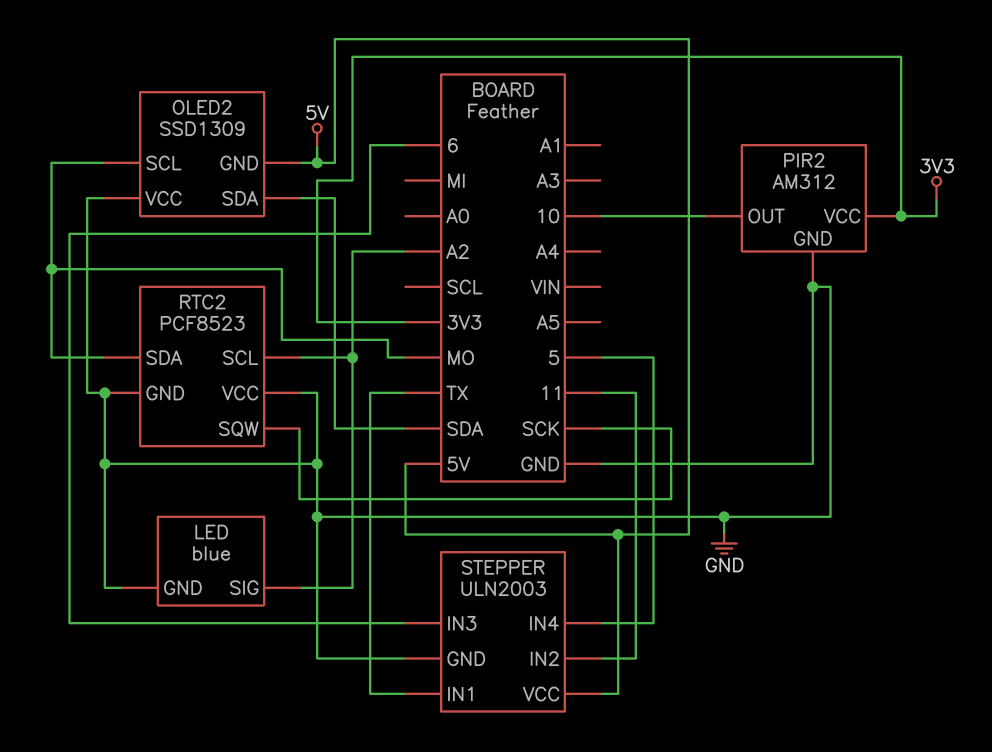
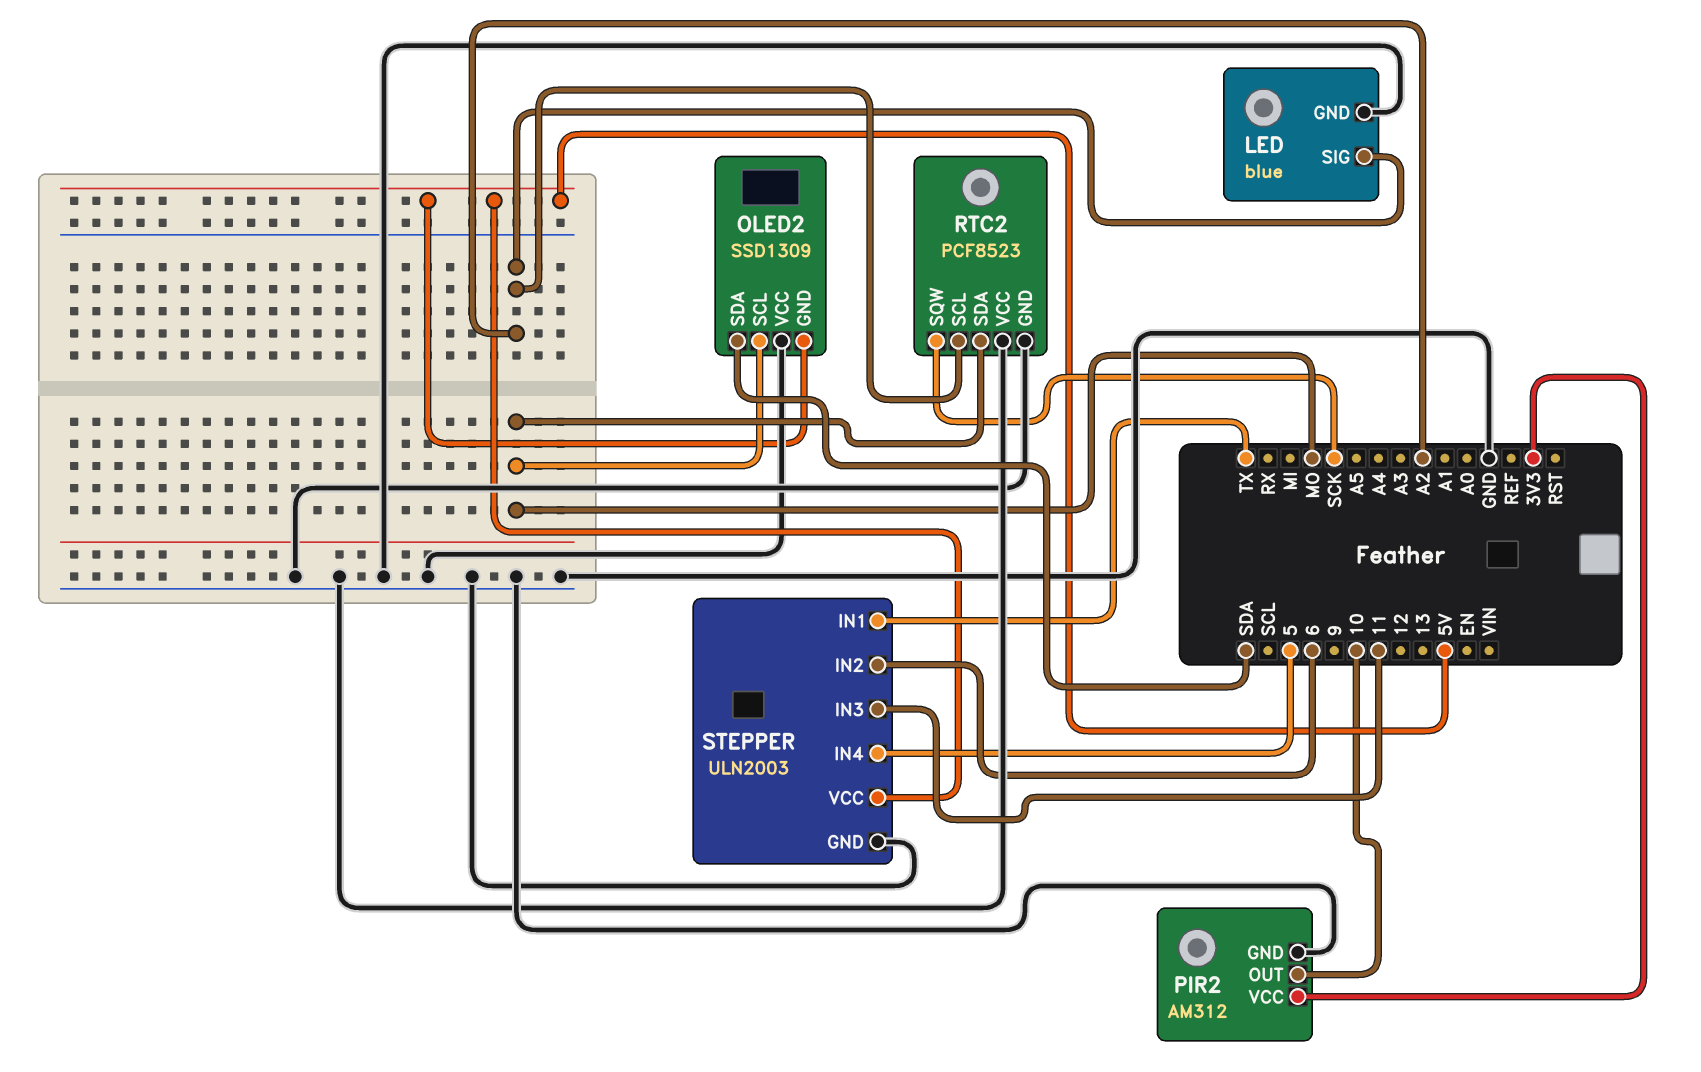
STEPPER pin IN2: 11 -> 6
STEPPER pin IN3: 6 -> 11

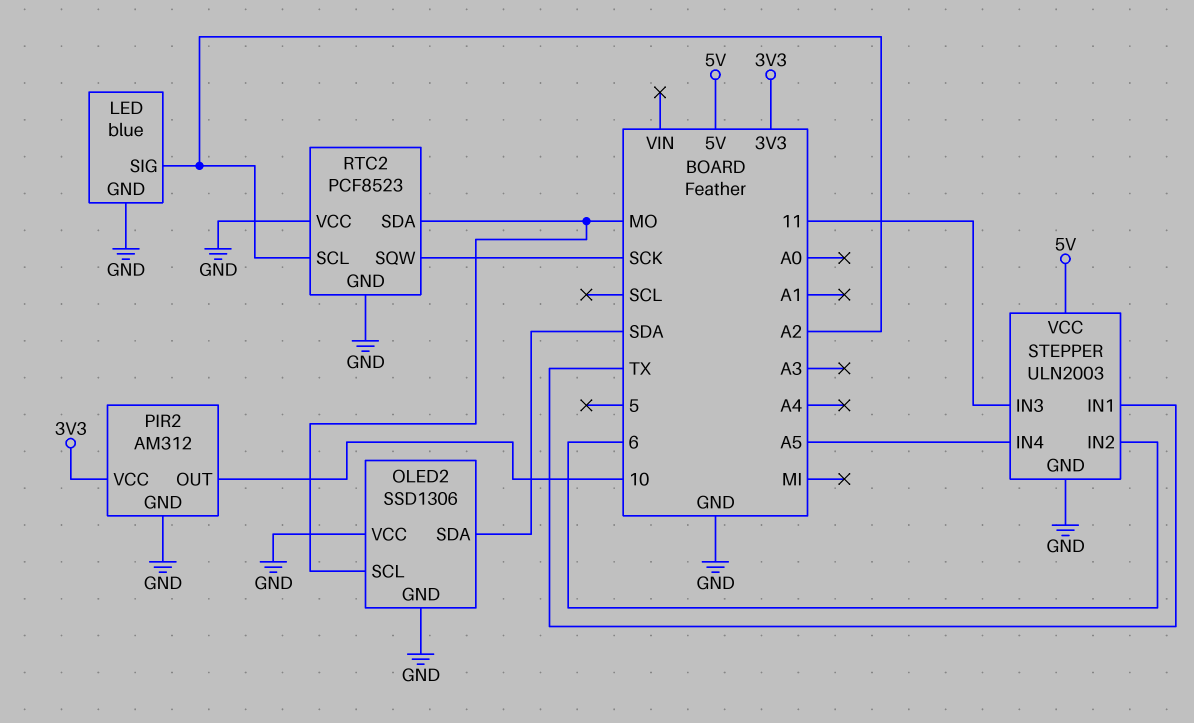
OLED2: SSD1309 -> SSD1306
OLED2 pin GND: 5V -> GND
STEPPER pin IN4: 5 -> A5

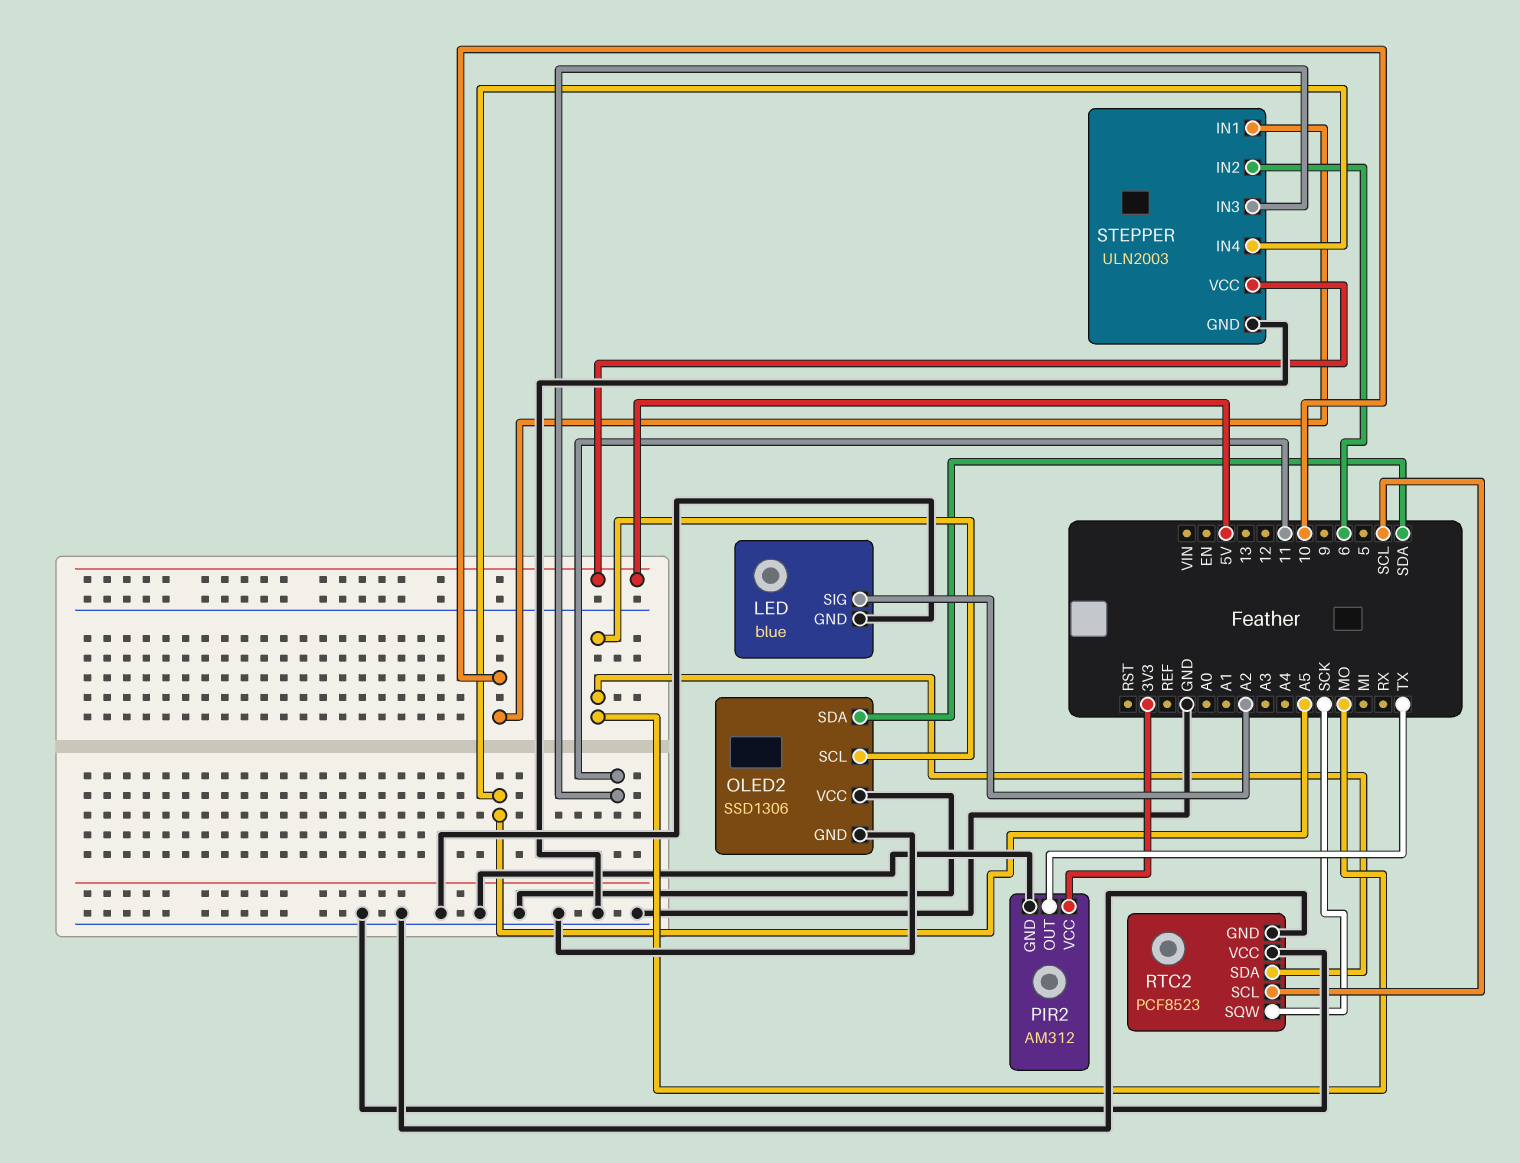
PIR2 pin OUT: 10 -> TX
RTC2 pin SCL: A2 -> SCL
STEPPER pin IN1: TX -> 10

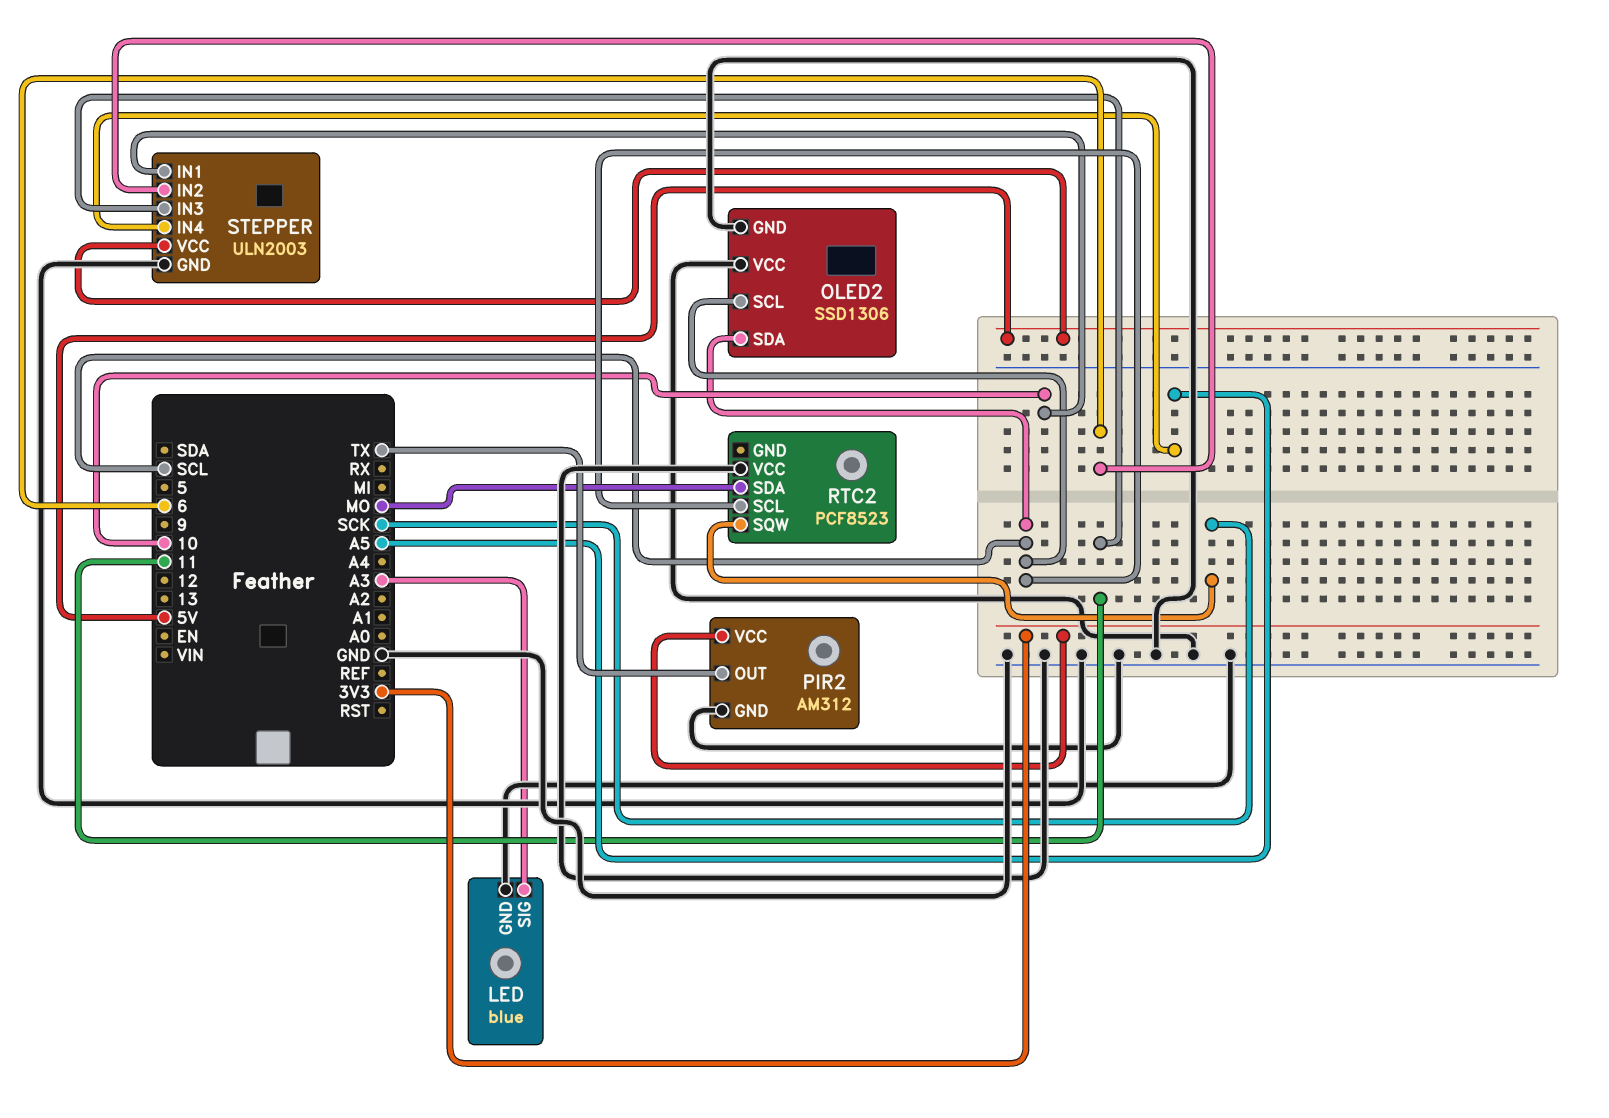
LED pin SIG: A2 -> A3
OLED2 pin SCL: MO -> SCL
OLED2 pin SDA: SDA -> SCL
RTC2 pin GND: GND -> none

